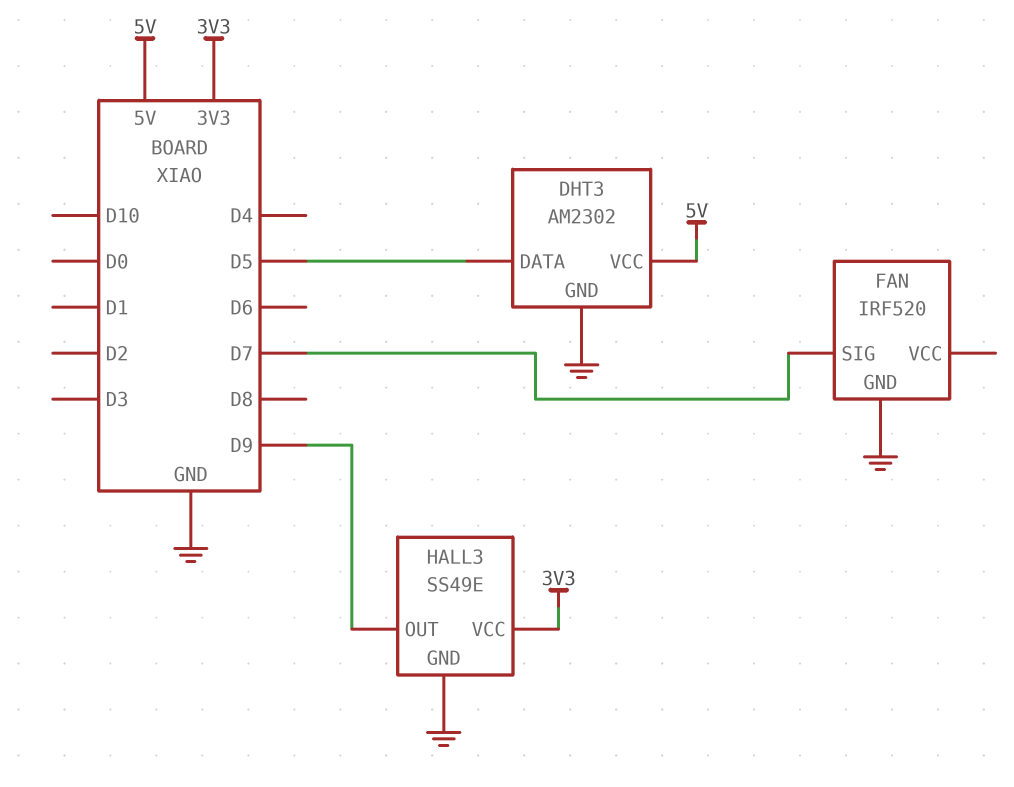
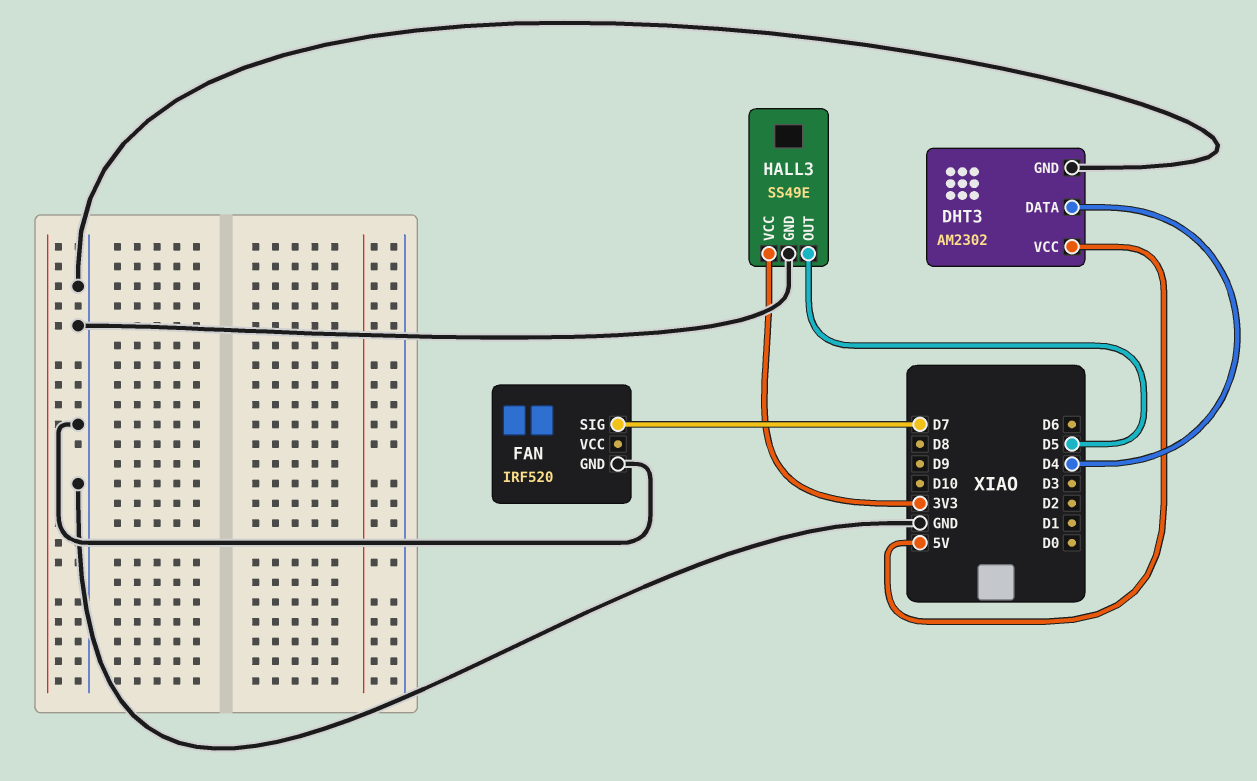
DHT3 pin DATA: D5 -> D4
HALL3 pin OUT: D9 -> D5

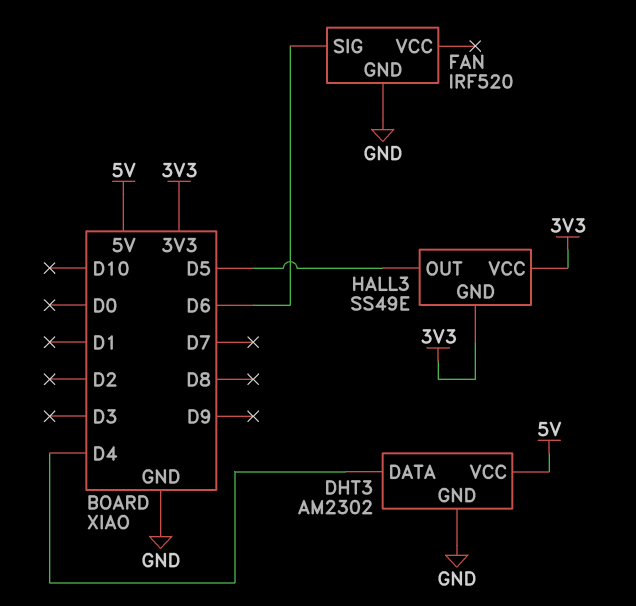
FAN pin SIG: D7 -> D6
HALL3 pin GND: GND -> 3V3

